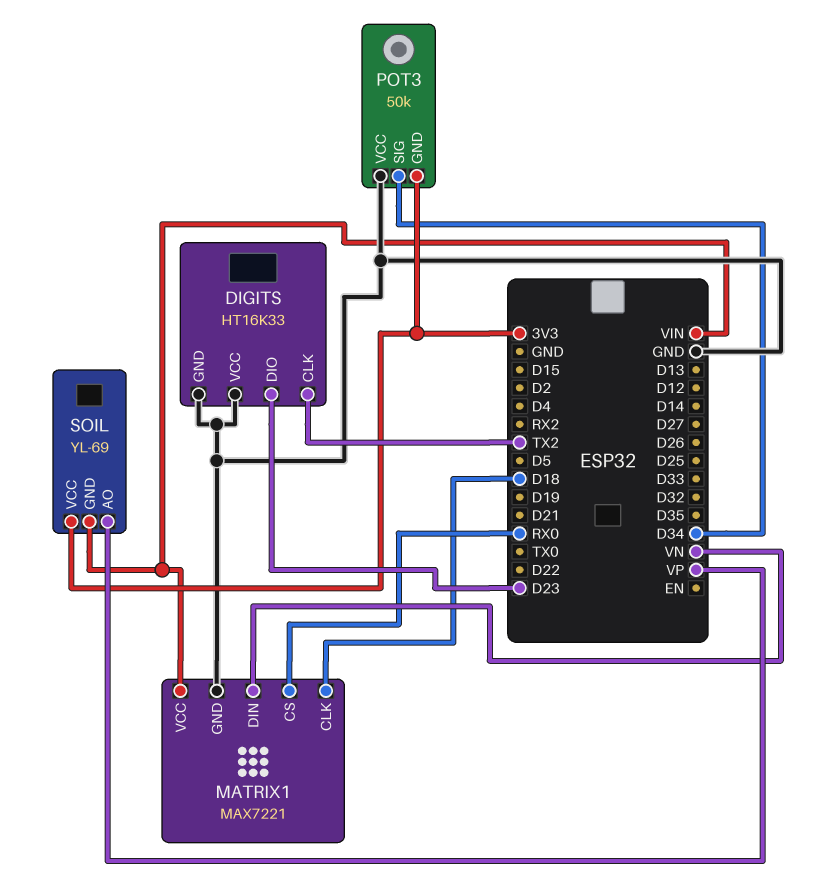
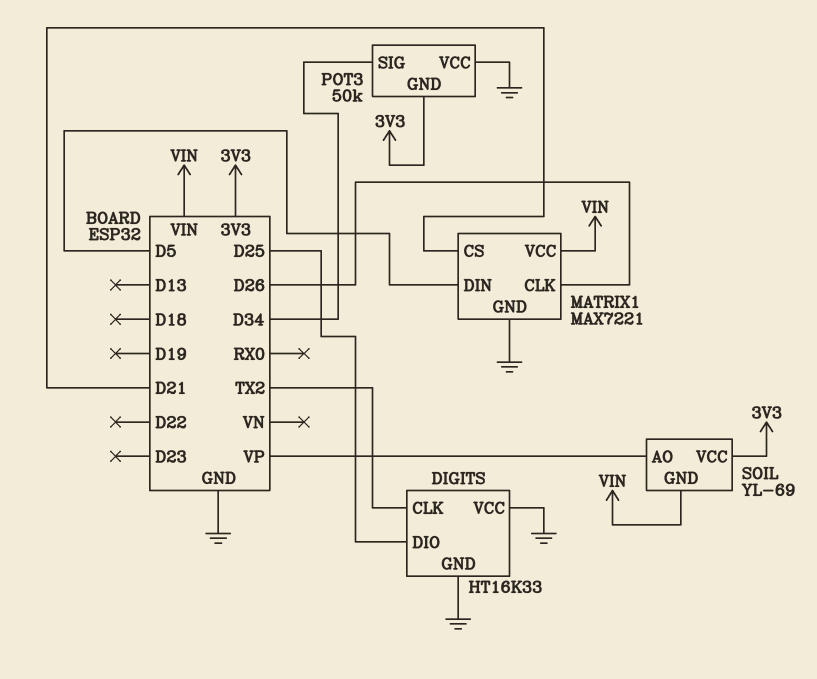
DIGITS pin DIO: D23 -> D25
MATRIX1 pin CLK: D18 -> D26
MATRIX1 pin CS: RX0 -> D21
MATRIX1 pin DIN: VN -> D5

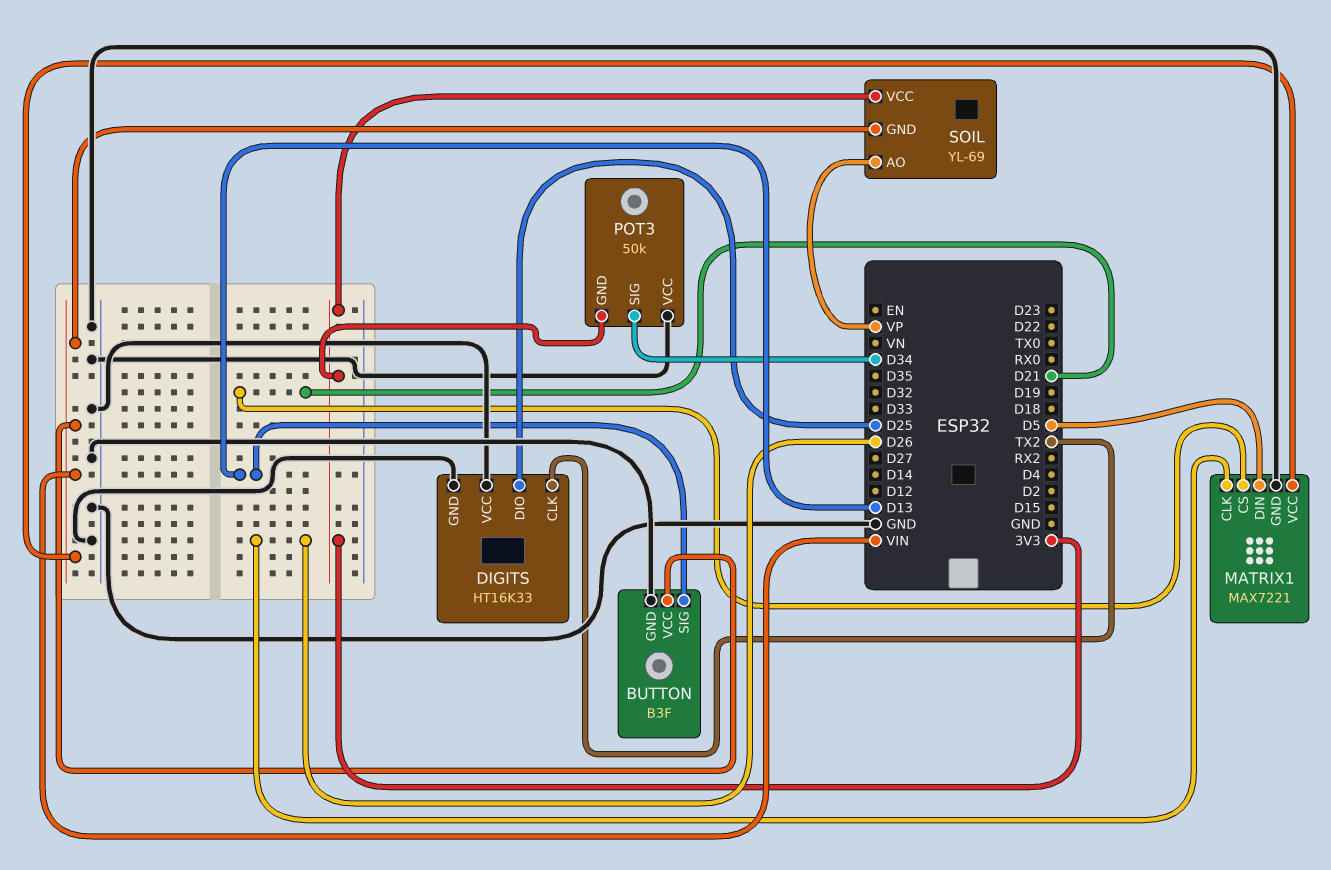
BUTTON: none -> B3F
BUTTON pin GND: none -> GND
BUTTON pin SIG: none -> D13
BUTTON pin VCC: none -> VIN

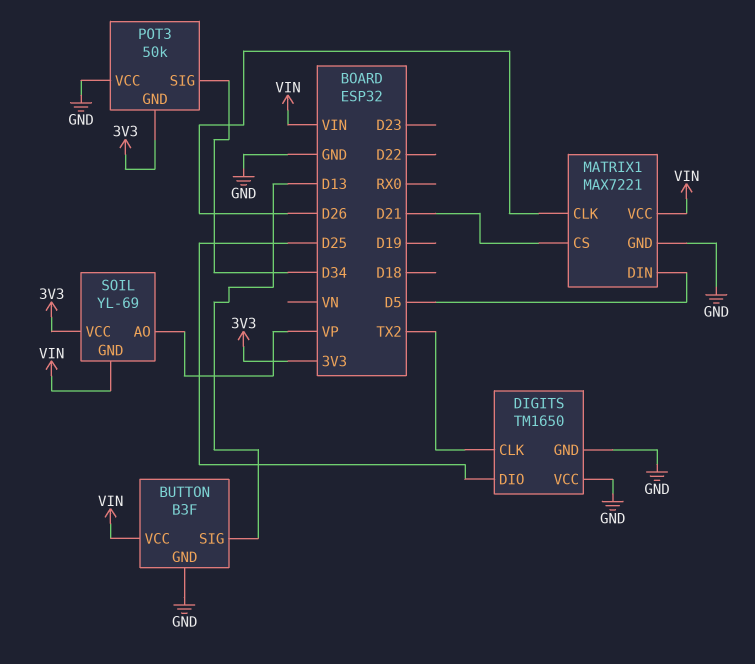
DIGITS: HT16K33 -> TM1650

